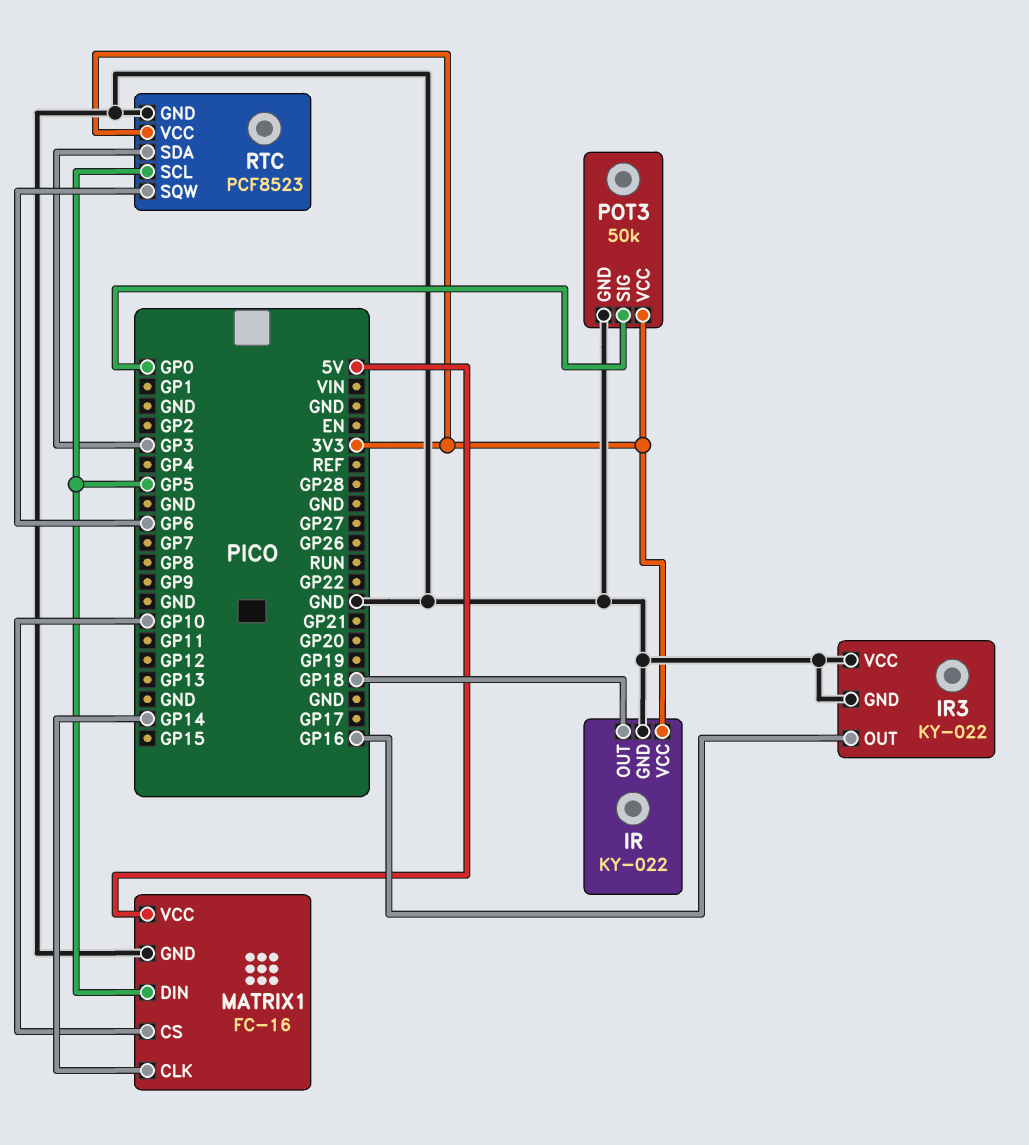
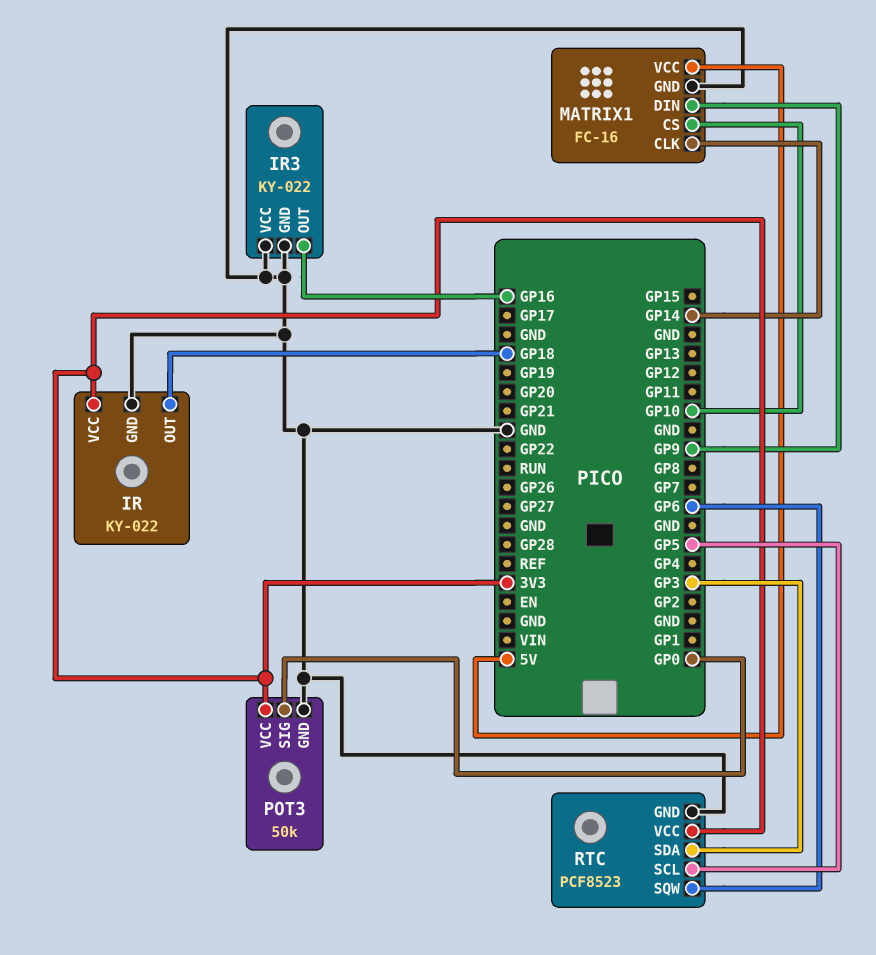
MATRIX1 pin DIN: GP5 -> GP9

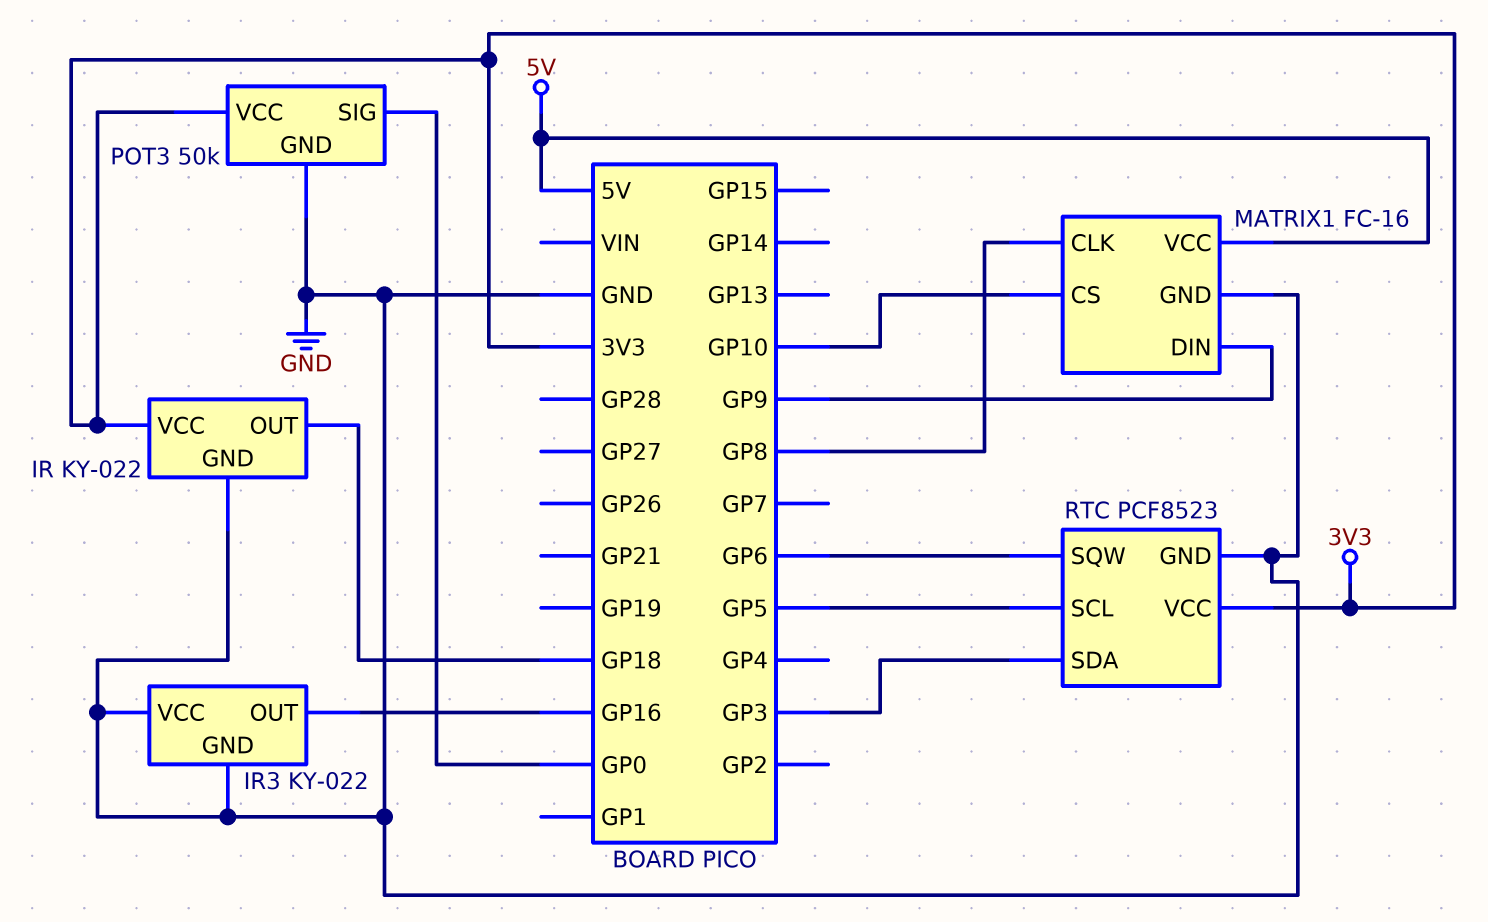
MATRIX1 pin CLK: GP14 -> GP8

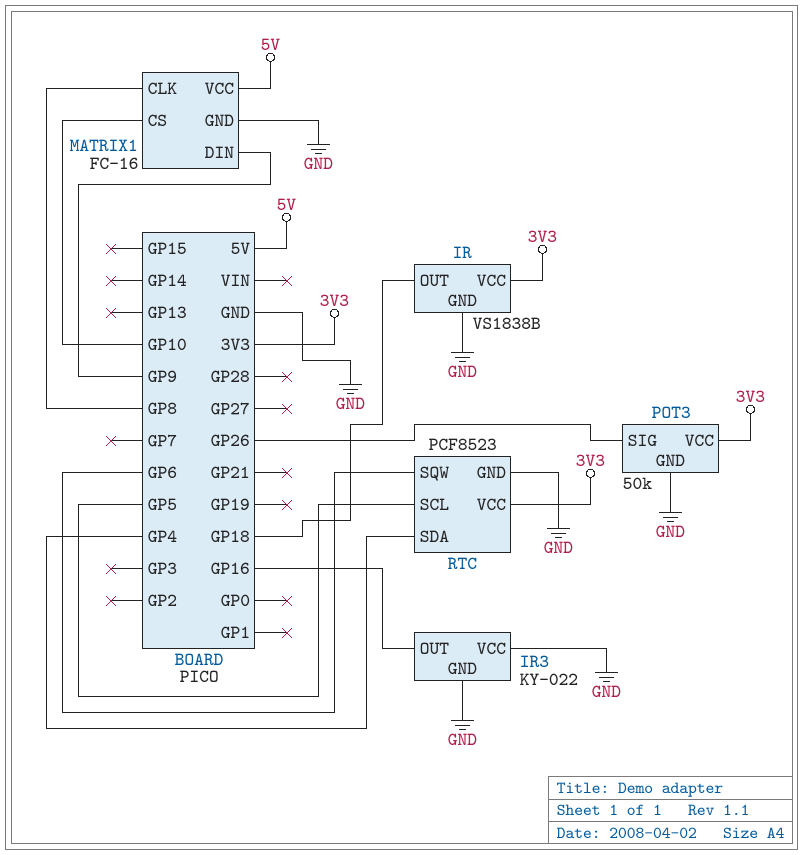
IR: KY-022 -> VS1838B
POT3 pin SIG: GP0 -> GP26
RTC pin SDA: GP3 -> GP4

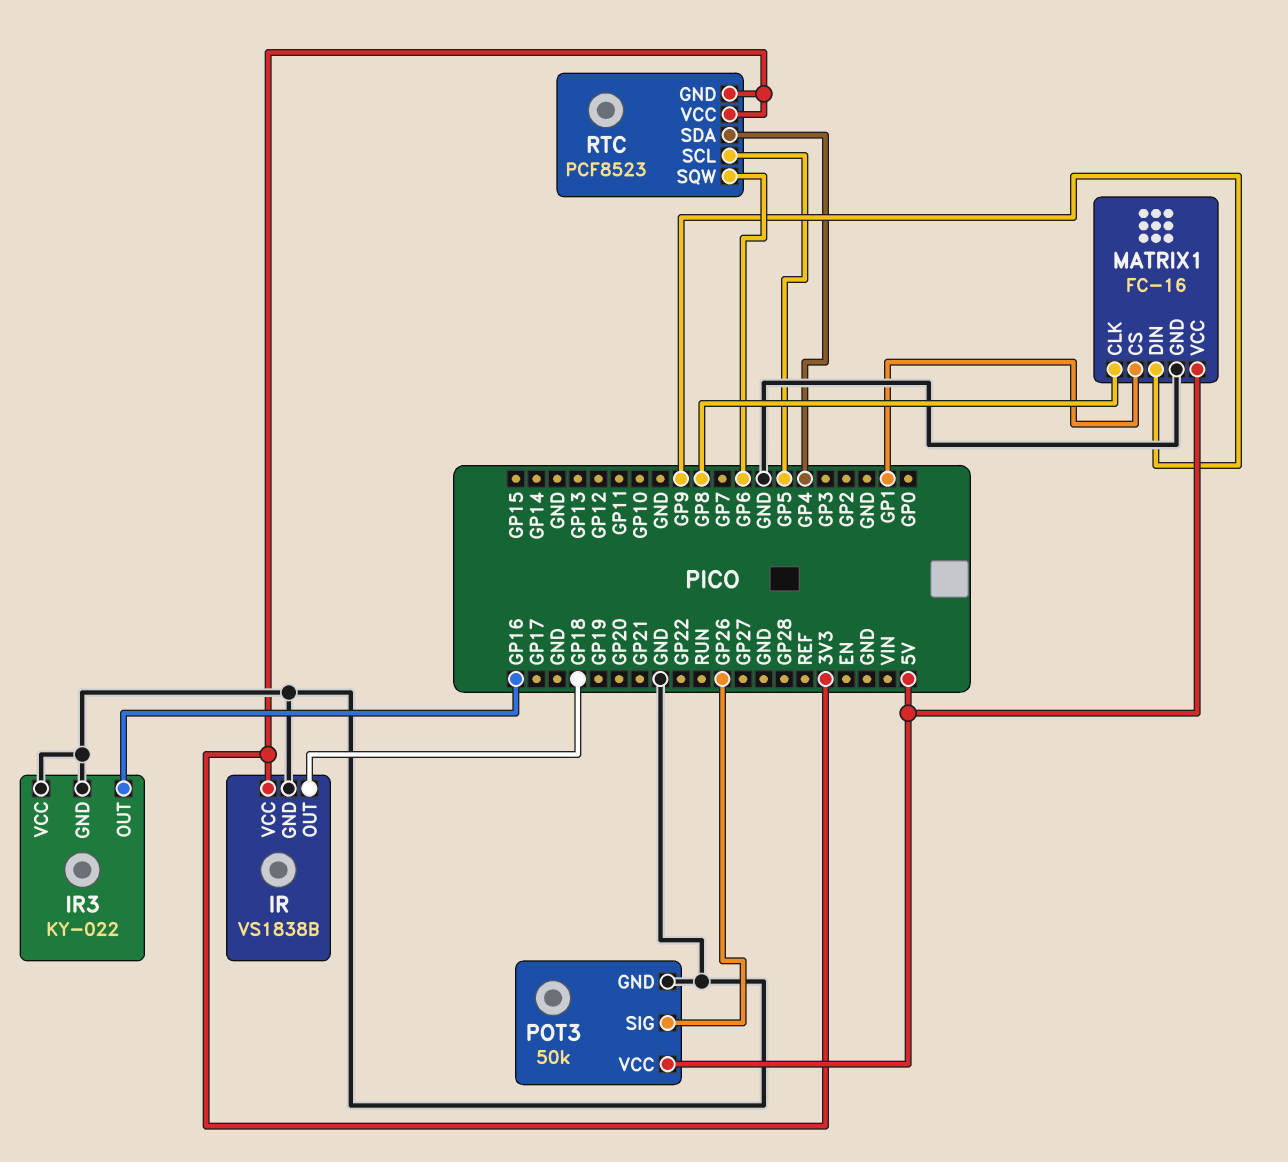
MATRIX1 pin CS: GP10 -> GP1
POT3 pin VCC: 3V3 -> 5V
RTC pin GND: GND -> 3V3

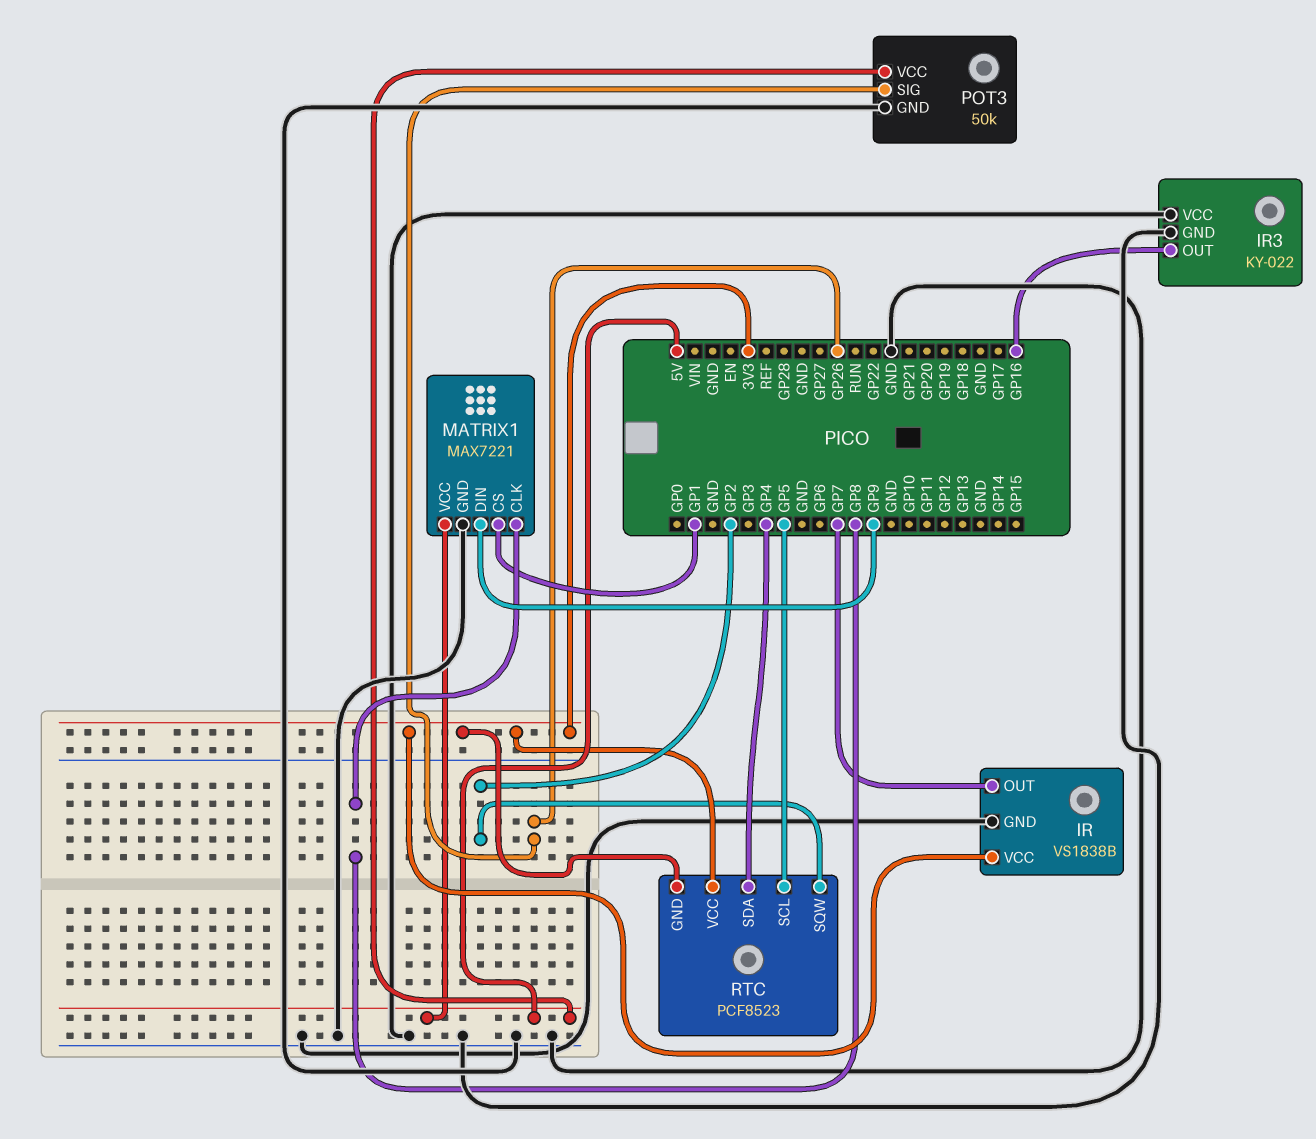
IR pin OUT: GP18 -> GP7
MATRIX1: FC-16 -> MAX7221
RTC pin SQW: GP6 -> GP2

